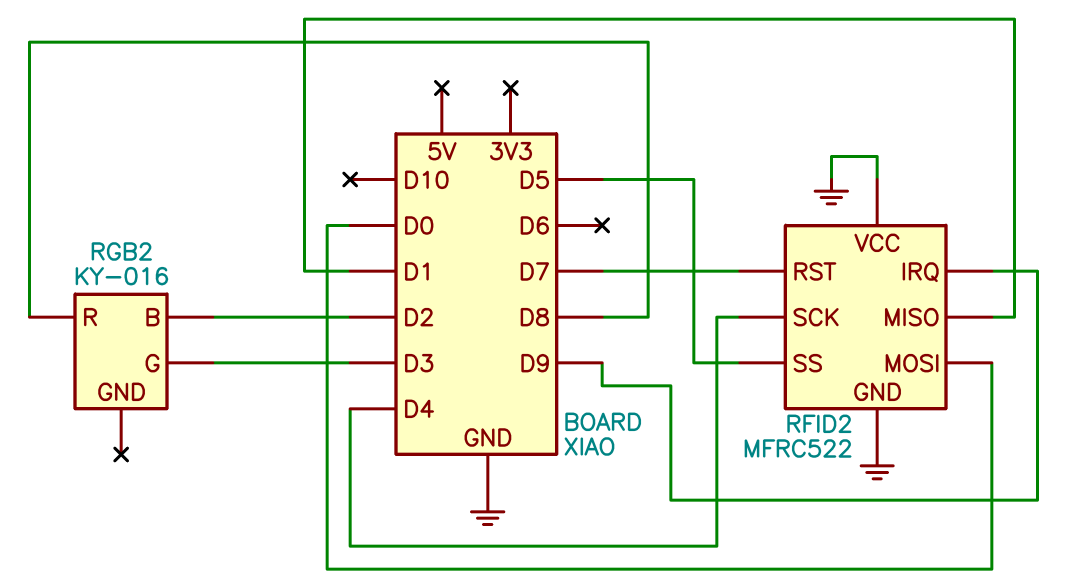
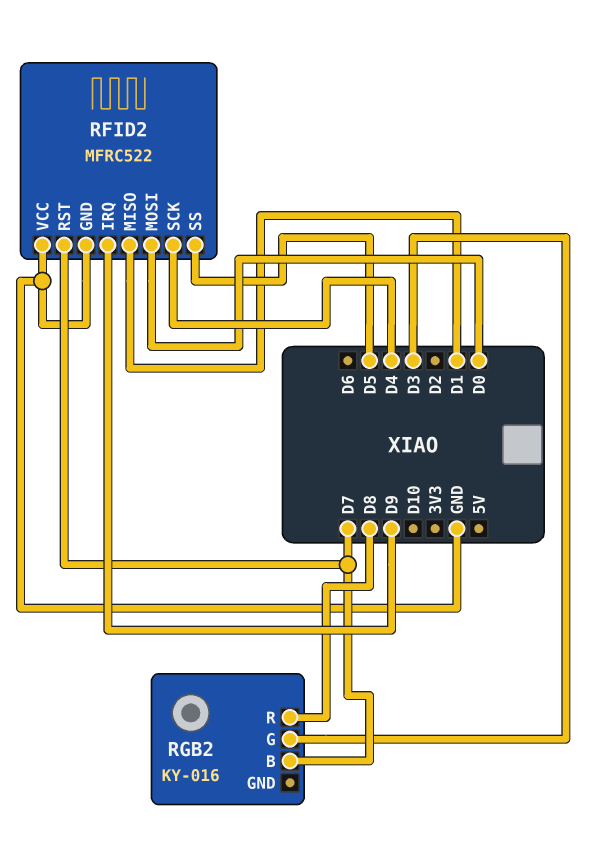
RGB2 pin B: D2 -> D7

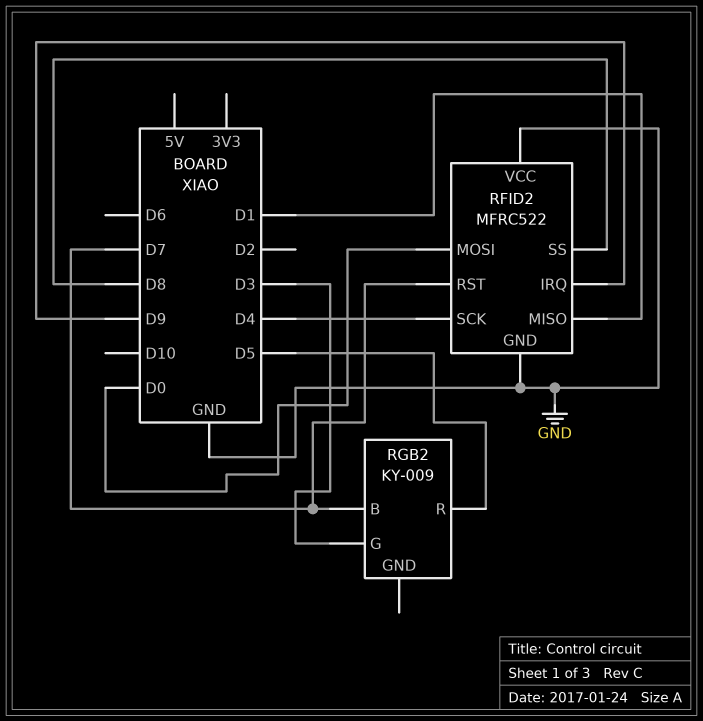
RFID2 pin SS: D5 -> D8
RGB2: KY-016 -> KY-009
RGB2 pin R: D8 -> D5

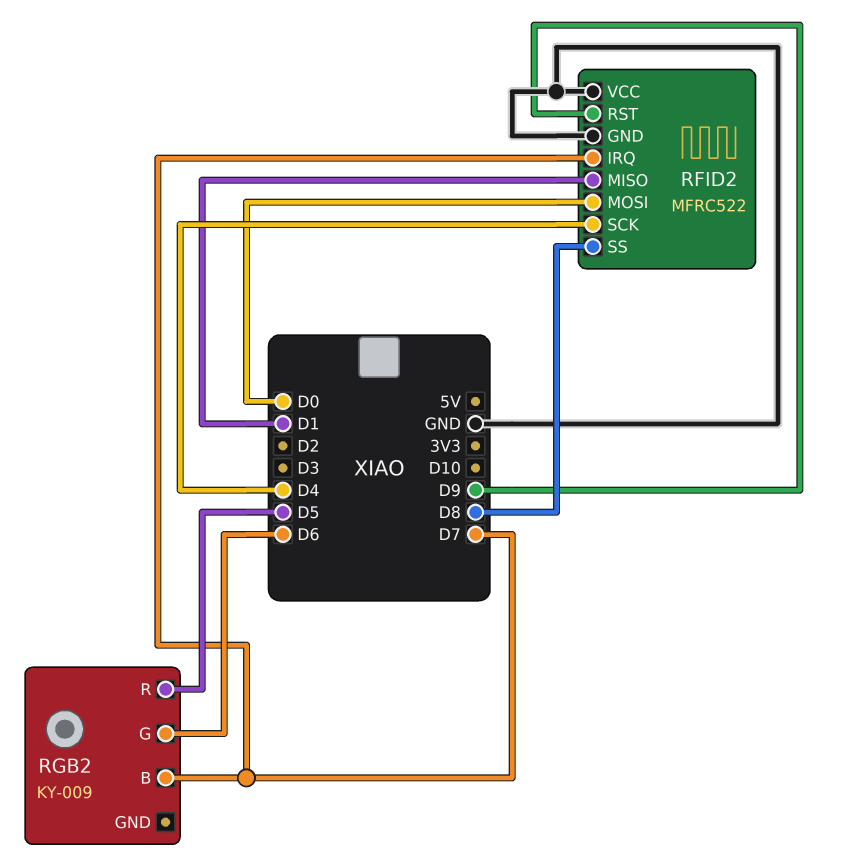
RFID2 pin IRQ: D9 -> D7
RFID2 pin RST: D7 -> D9
RGB2 pin G: D3 -> D6

